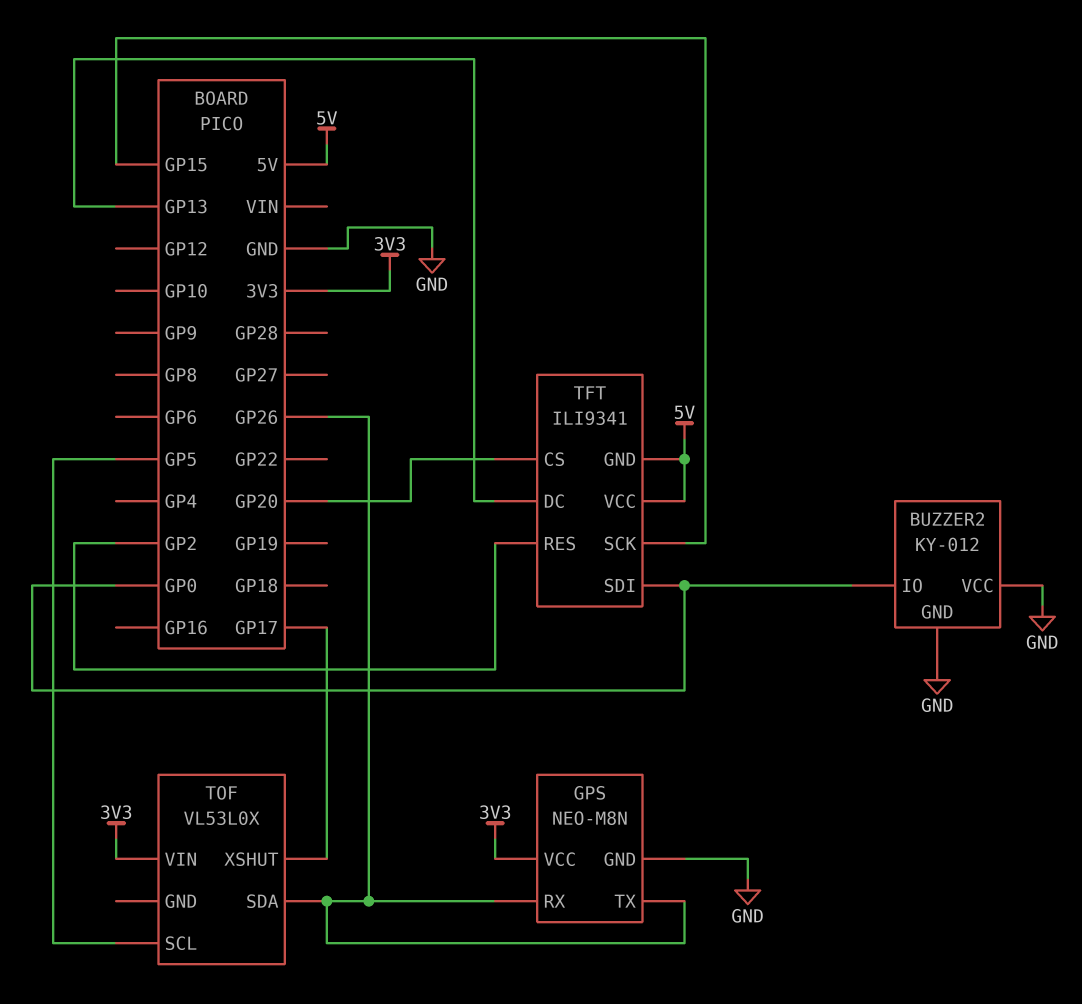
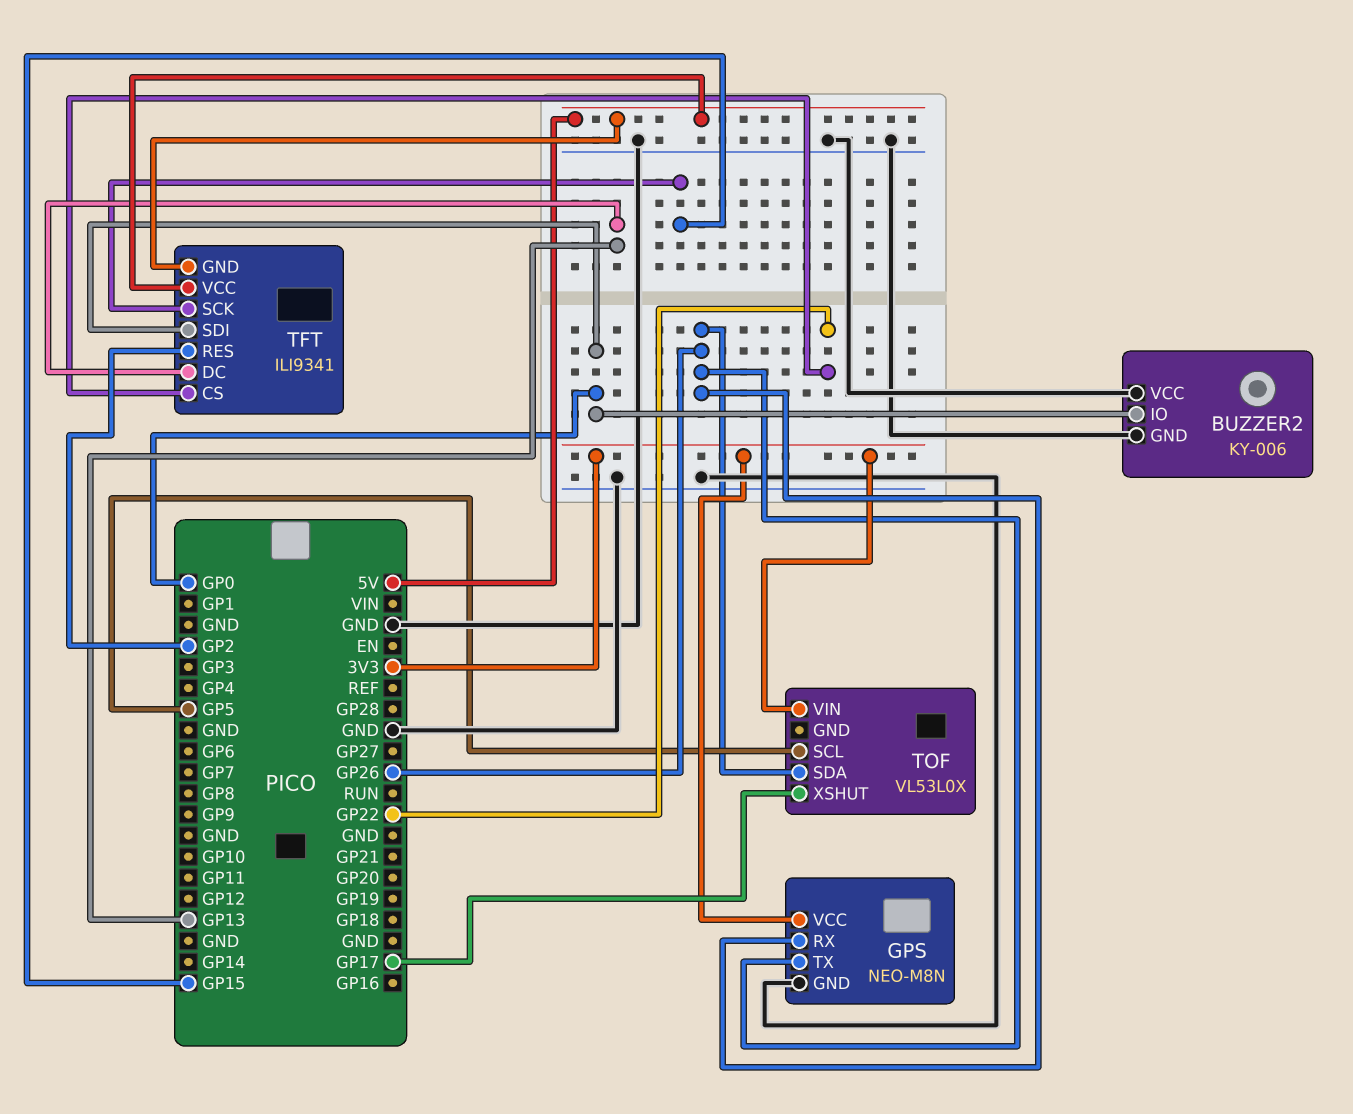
BUZZER2: KY-012 -> KY-006
TFT pin CS: GP20 -> GP22

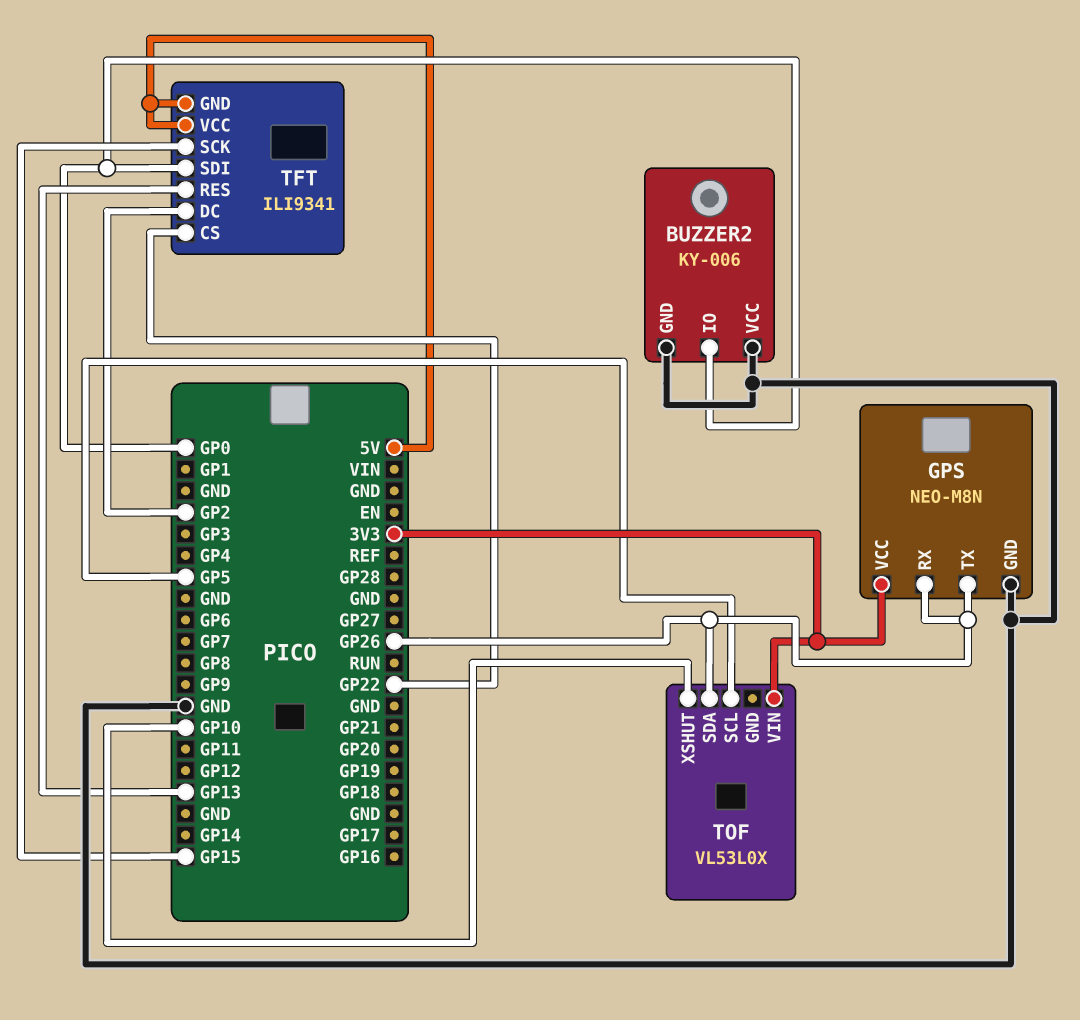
TFT pin DC: GP13 -> GP2
TFT pin RES: GP2 -> GP13
TOF pin XSHUT: GP17 -> GP10

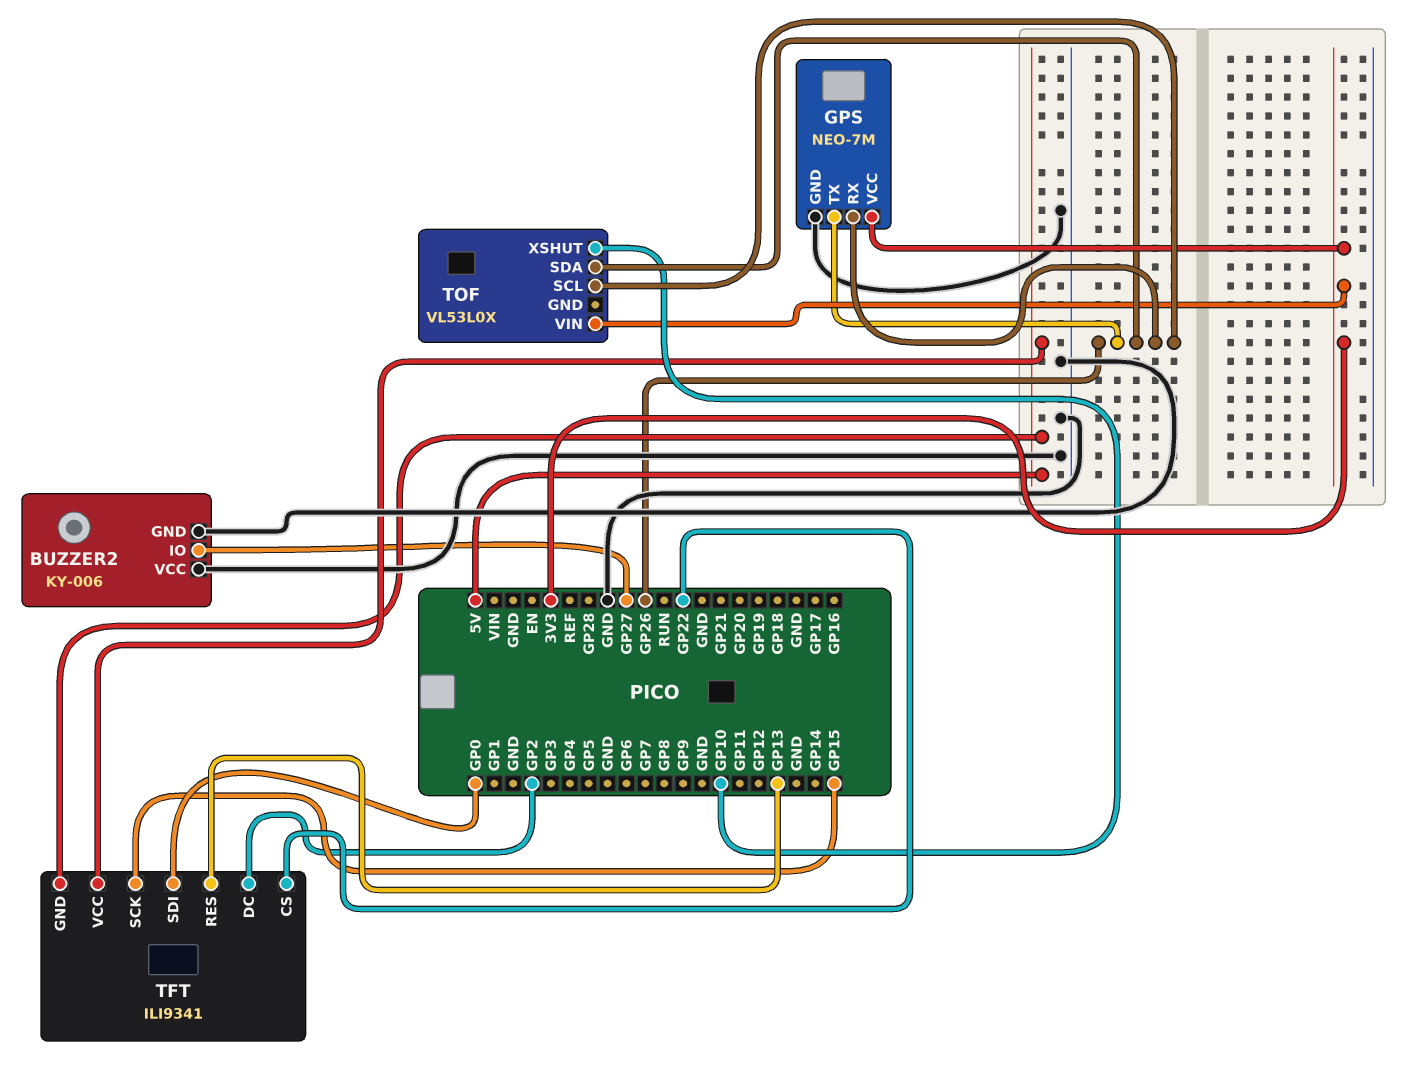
BUZZER2 pin IO: GP0 -> GP27
GPS: NEO-M8N -> NEO-7M
TOF pin SCL: GP5 -> GP26

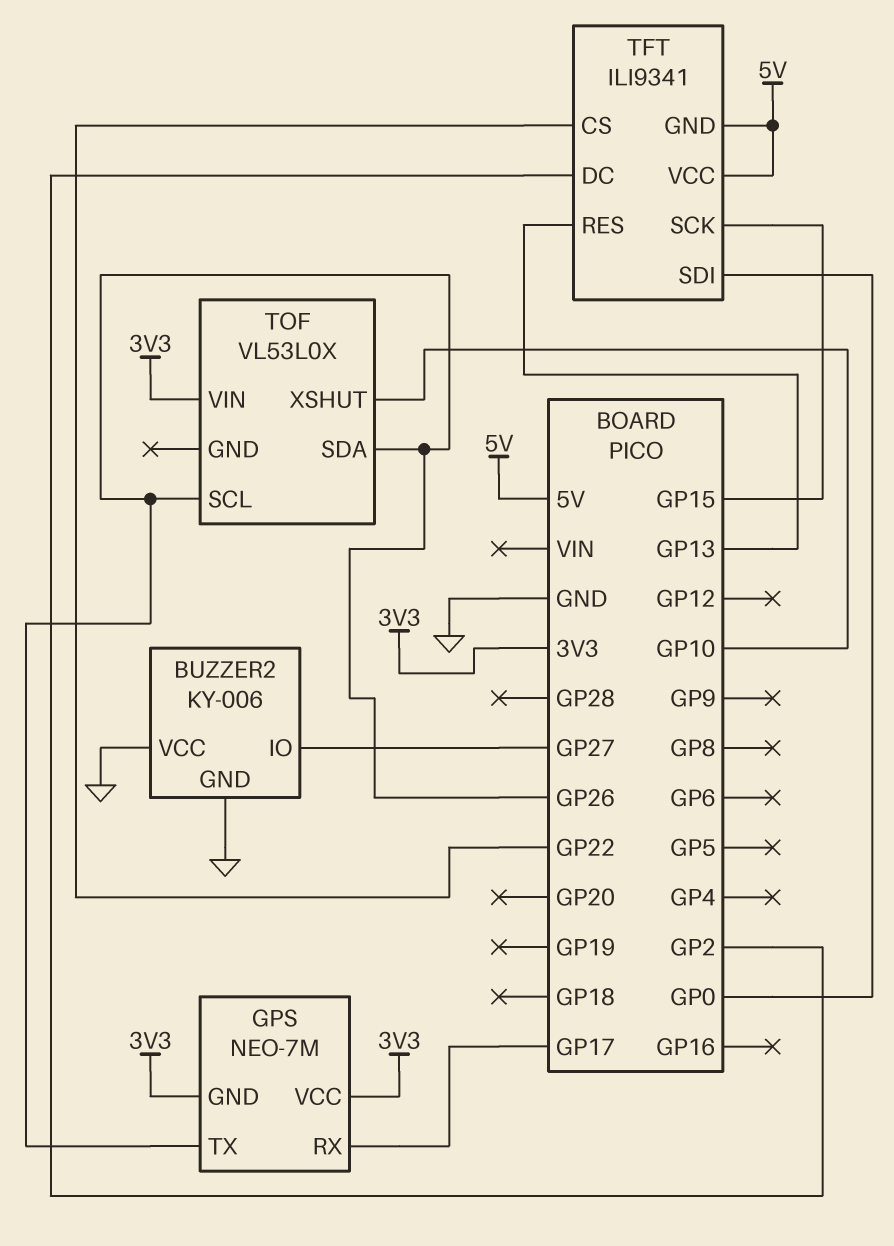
GPS pin GND: GND -> 3V3
GPS pin RX: GP26 -> GP17

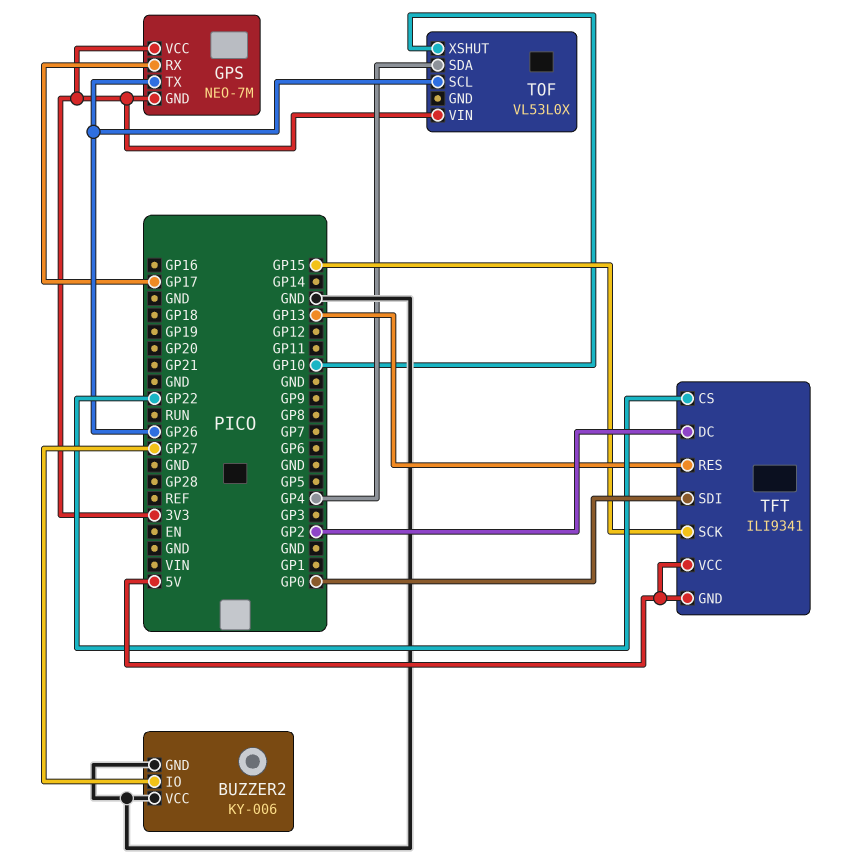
TOF pin SDA: GP26 -> GP4

